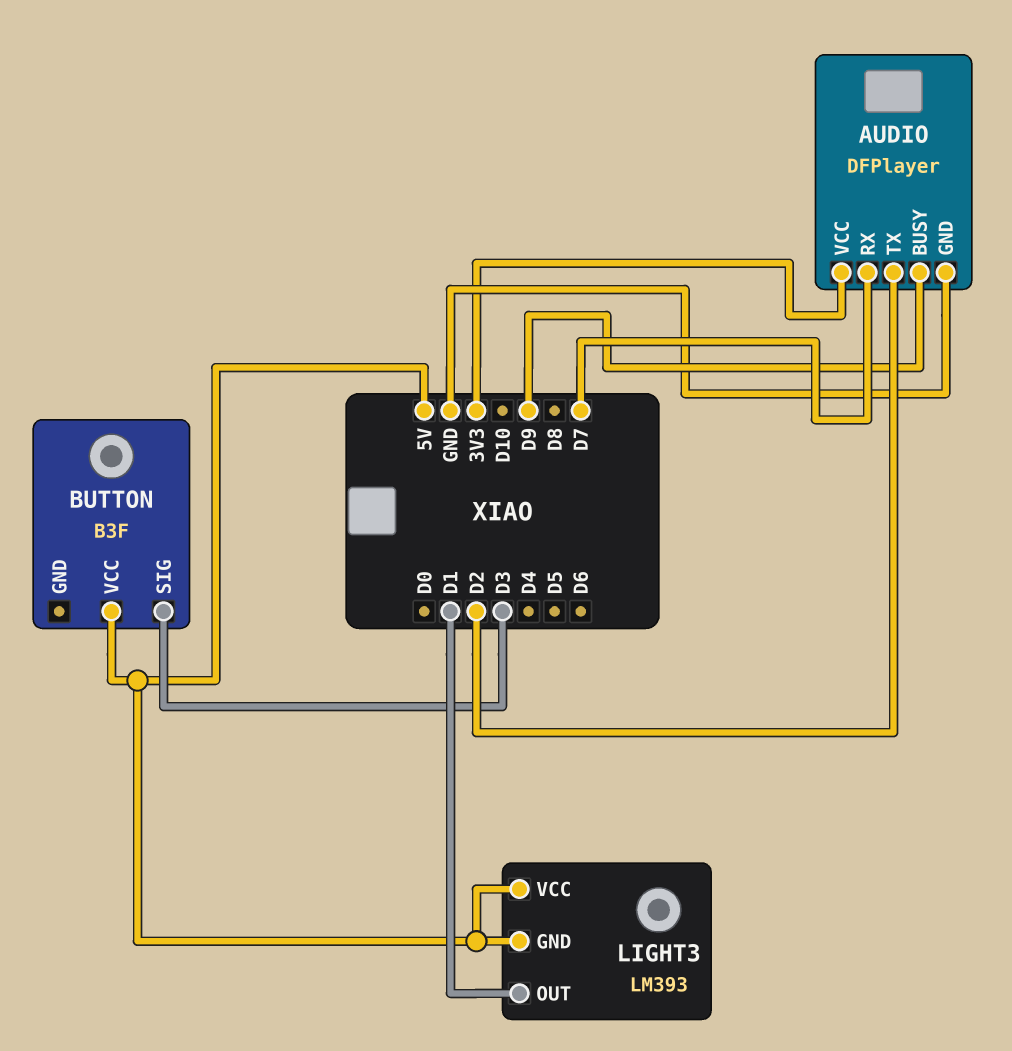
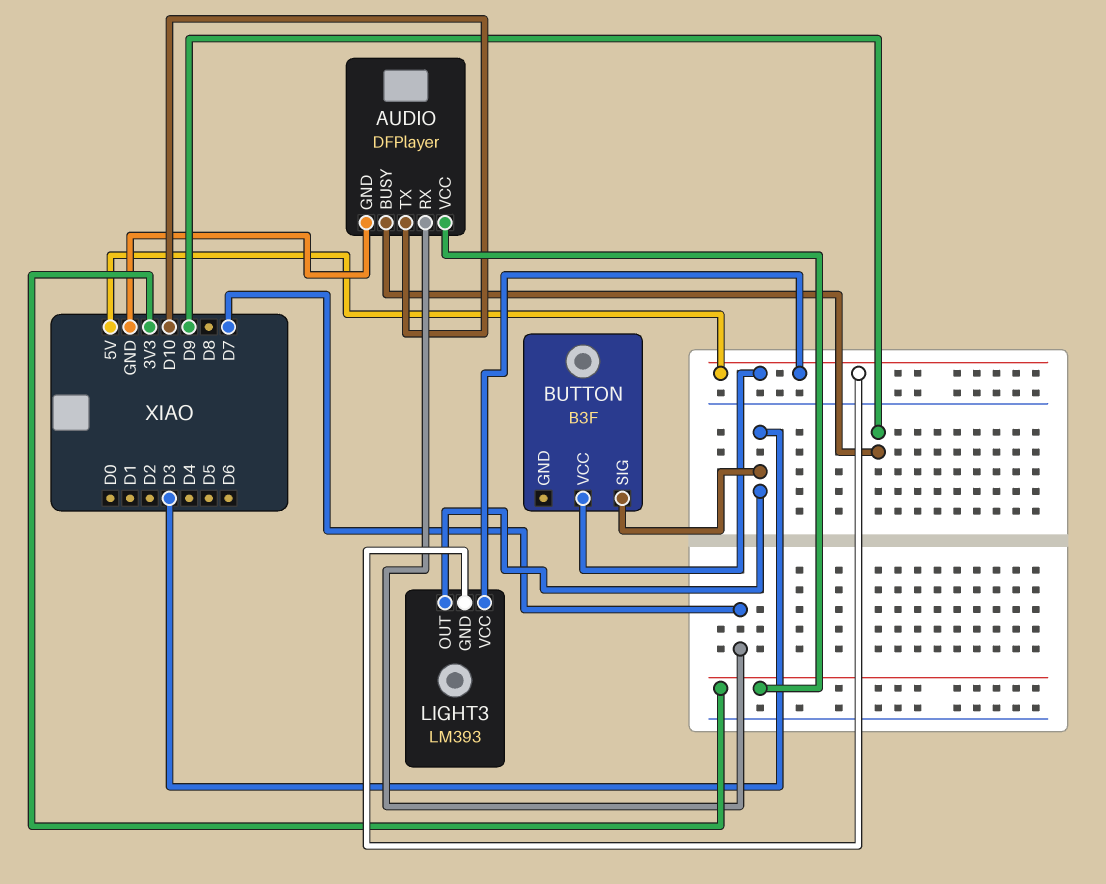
AUDIO pin TX: D2 -> D10
LIGHT3 pin OUT: D1 -> D3

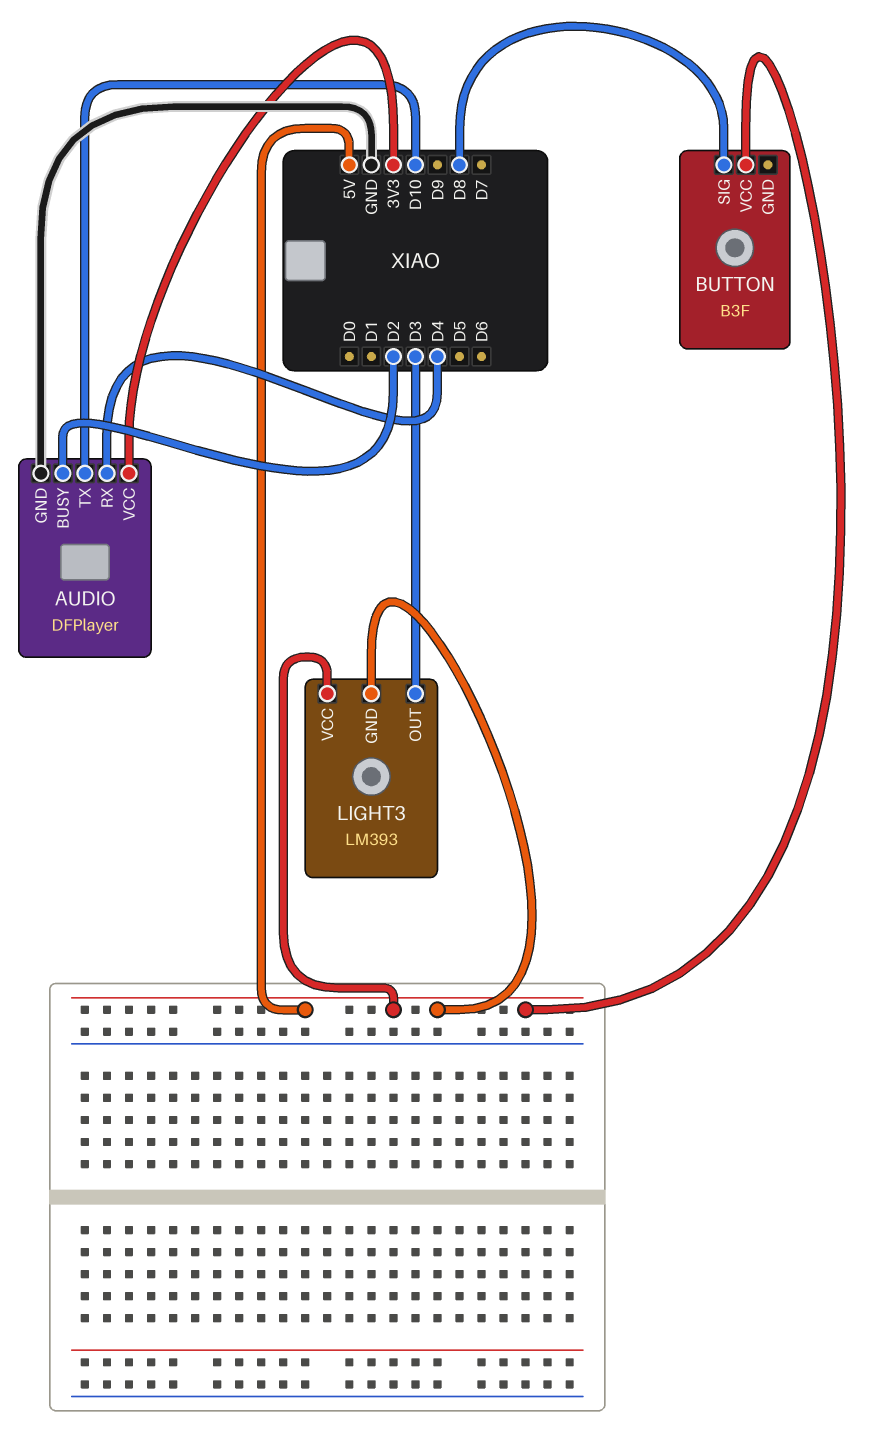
AUDIO pin BUSY: D9 -> D2
AUDIO pin RX: D7 -> D4
BUTTON pin SIG: D3 -> D8

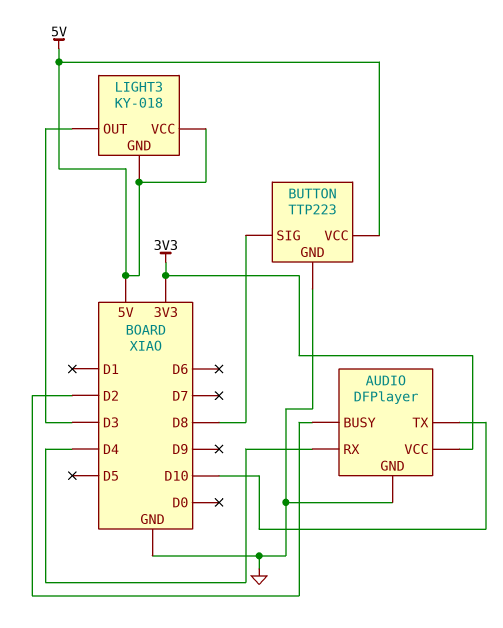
BUTTON: B3F -> TTP223
BUTTON pin GND: none -> GND
LIGHT3: LM393 -> KY-018

